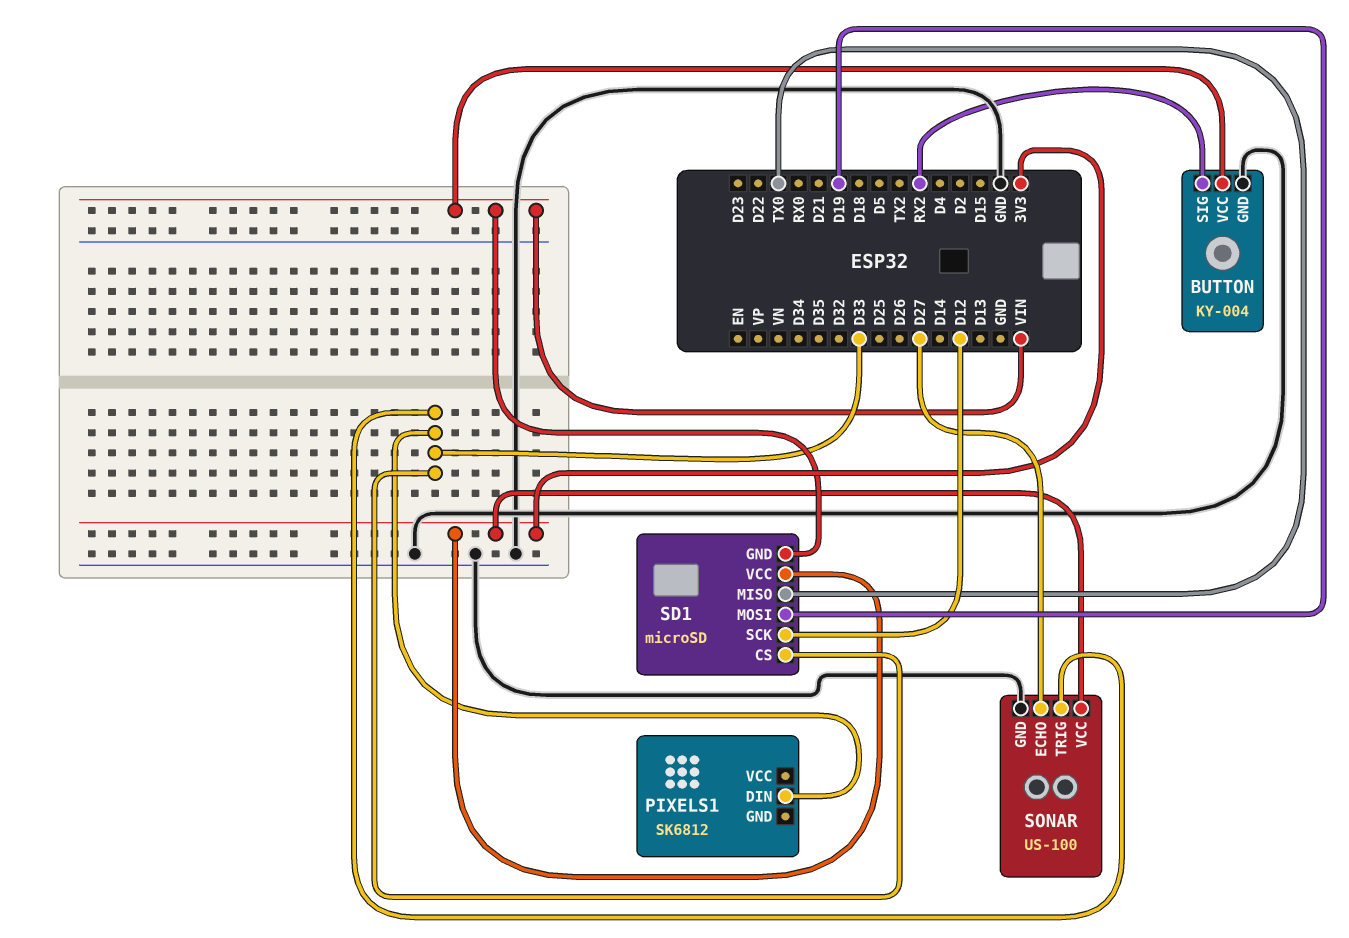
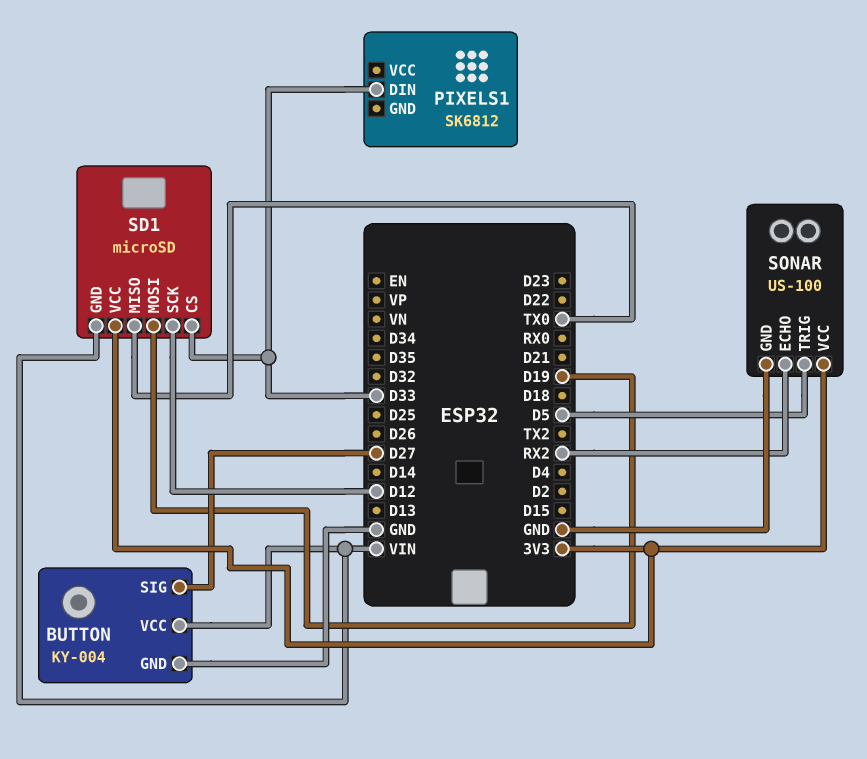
BUTTON pin SIG: RX2 -> D27
SONAR pin ECHO: D27 -> RX2
SONAR pin TRIG: D33 -> D5

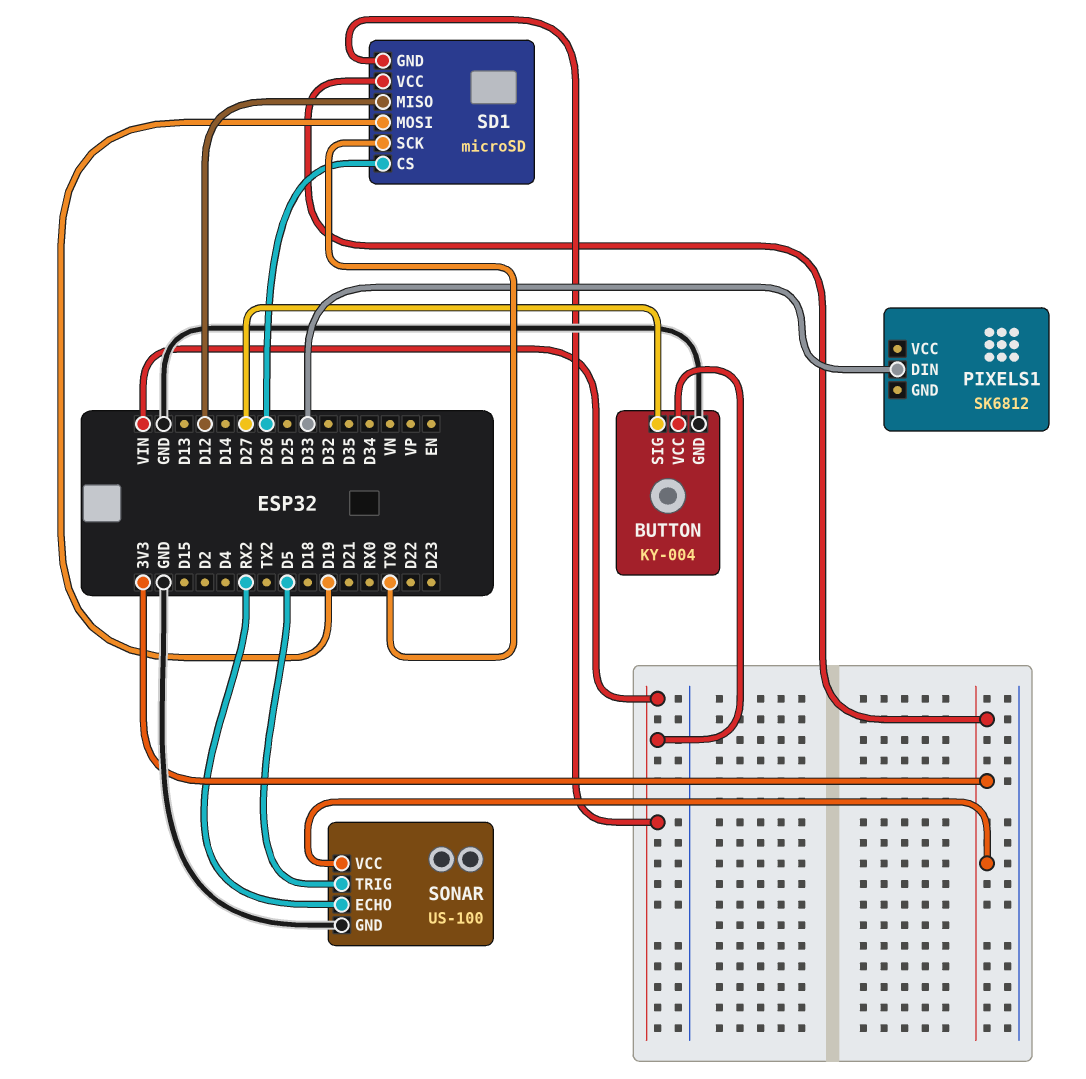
SD1 pin CS: D33 -> D26
SD1 pin MISO: TX0 -> D12
SD1 pin SCK: D12 -> TX0

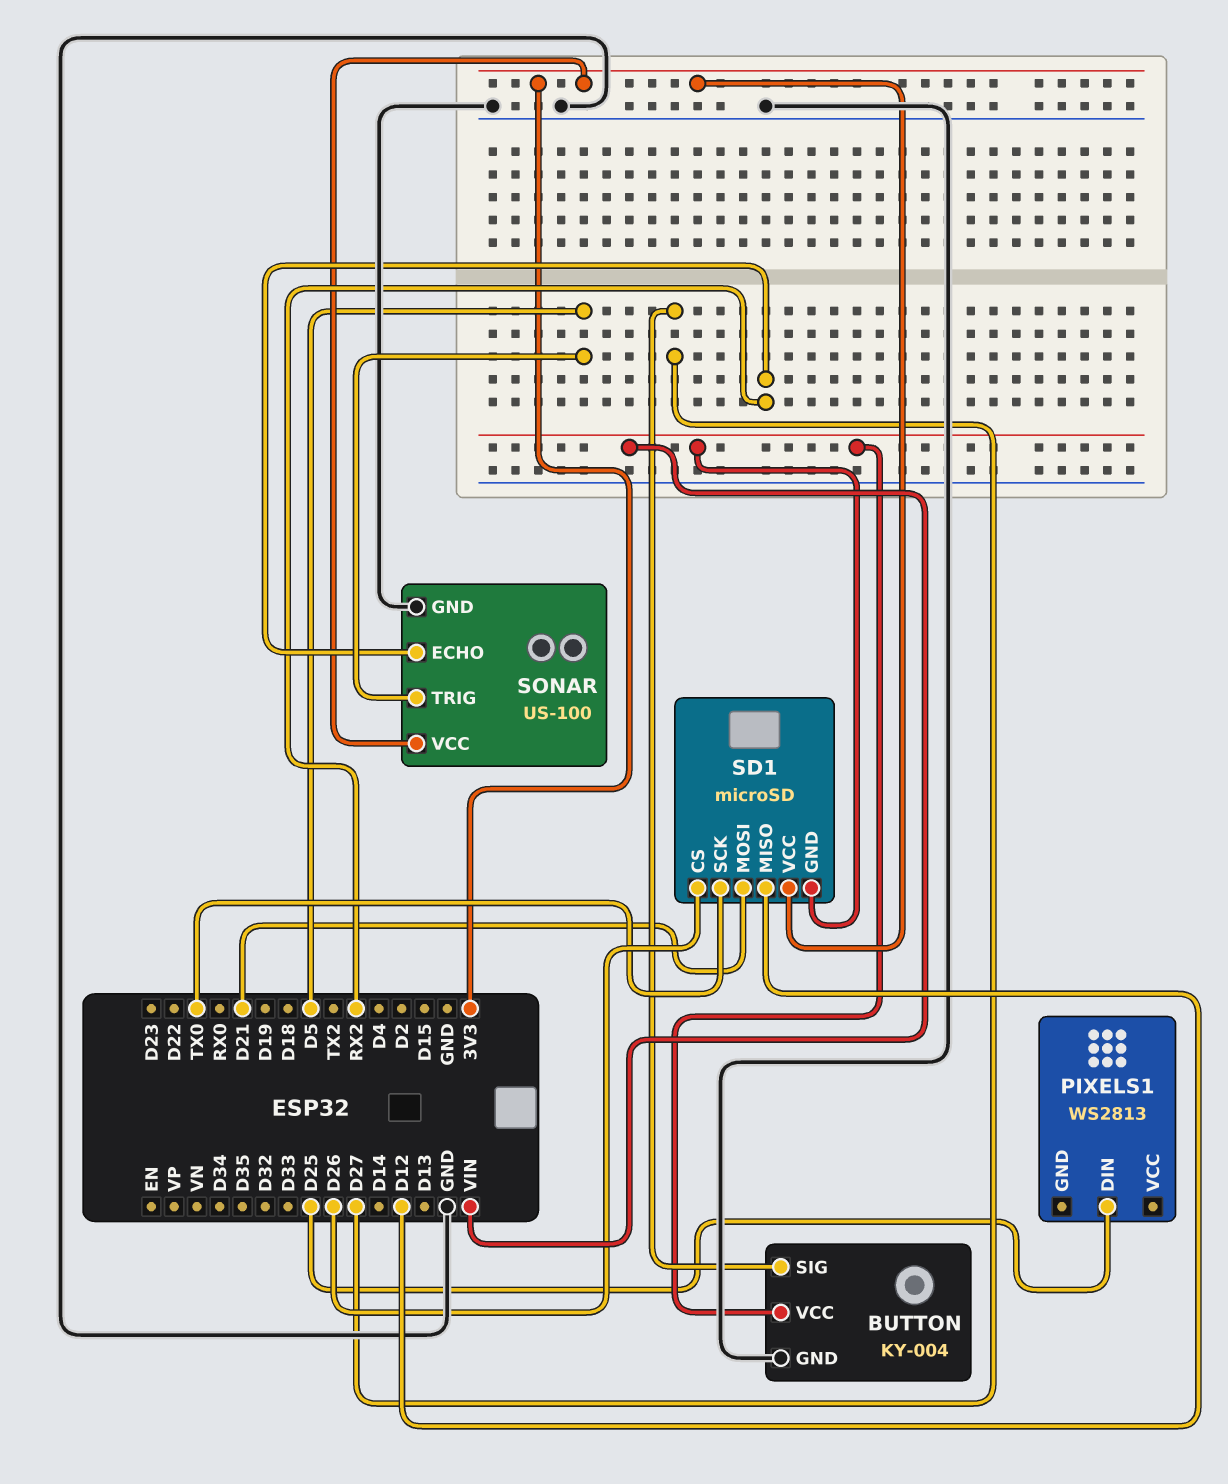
PIXELS1: SK6812 -> WS2813
PIXELS1 pin DIN: D33 -> D25
SD1 pin MOSI: D19 -> D21

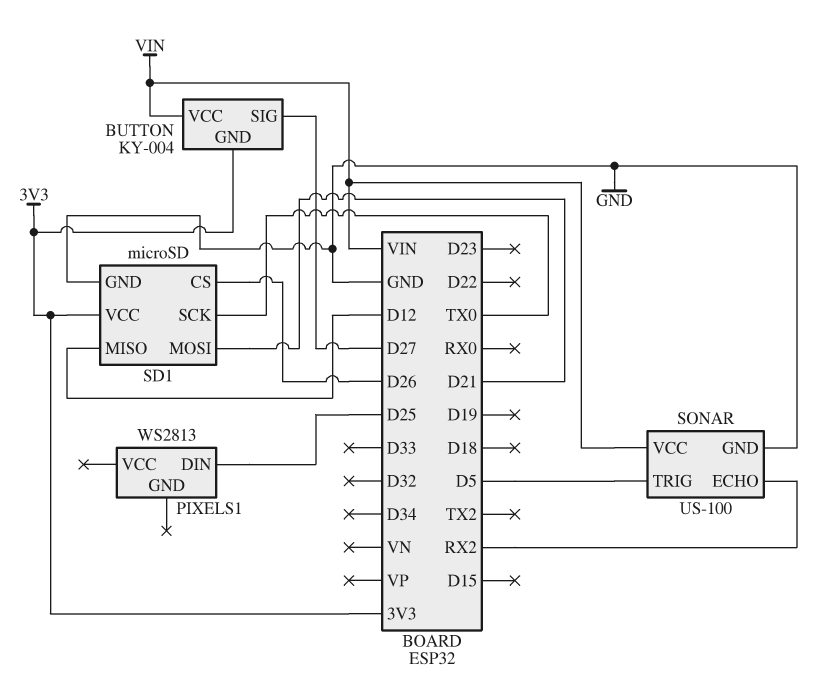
BUTTON pin GND: GND -> 3V3
SD1 pin GND: VIN -> GND
SONAR pin VCC: 3V3 -> VIN

